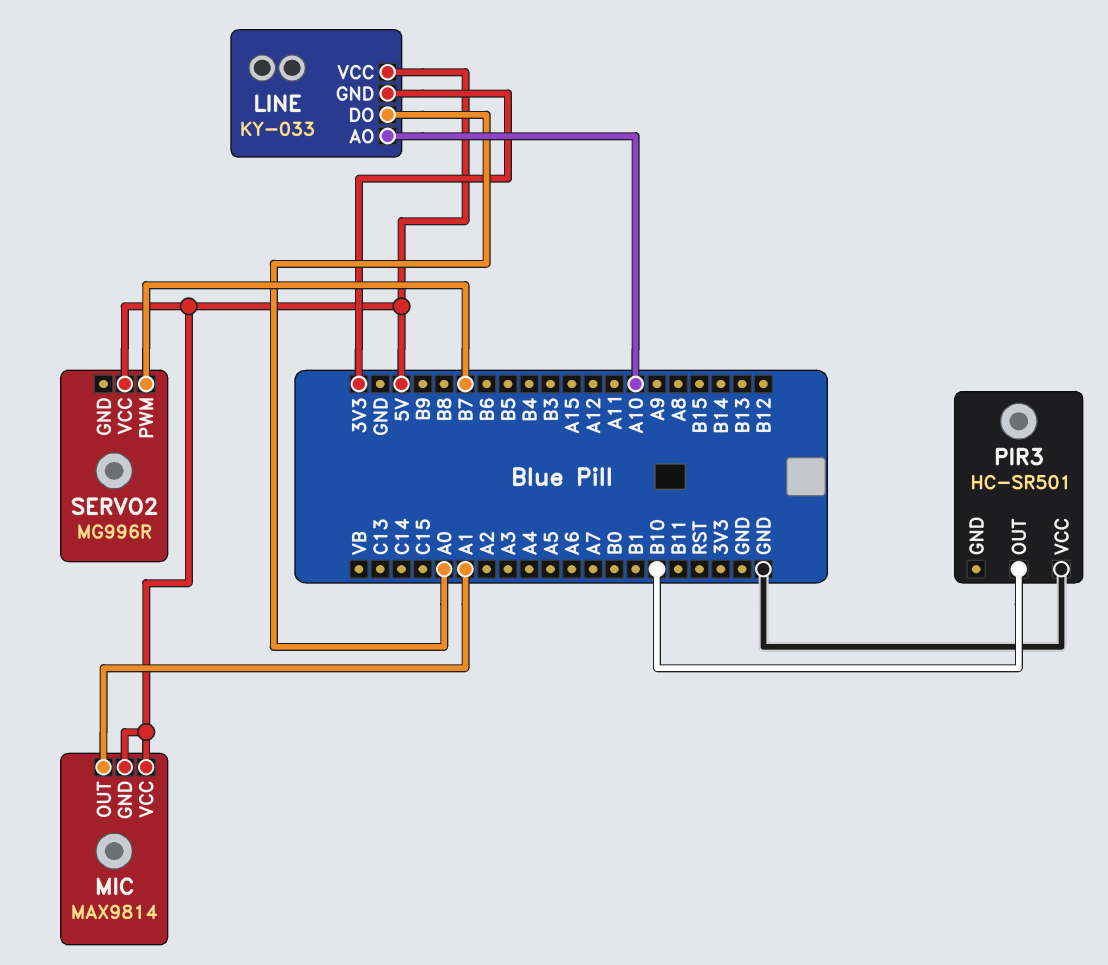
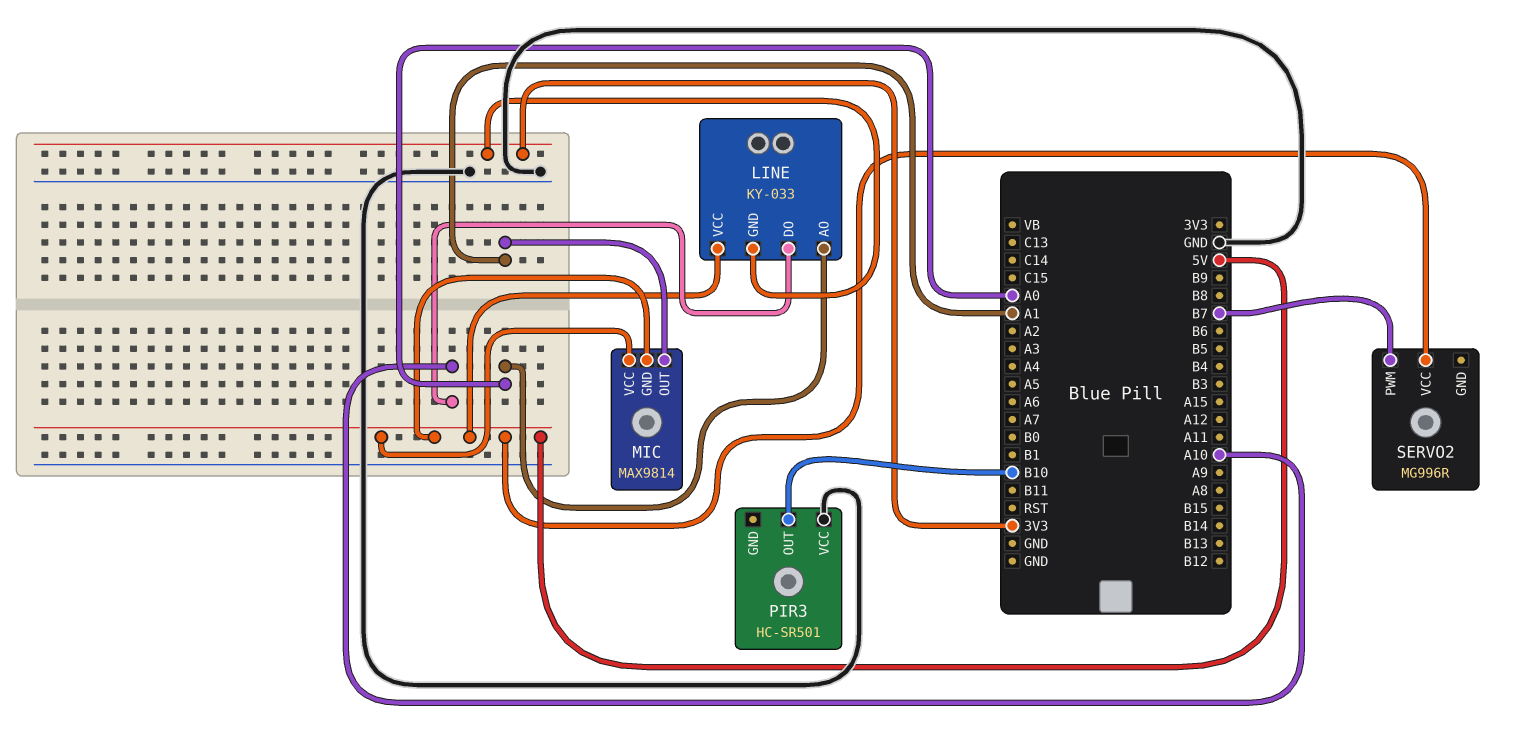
LINE pin AO: A10 -> A0
LINE pin DO: A0 -> A10

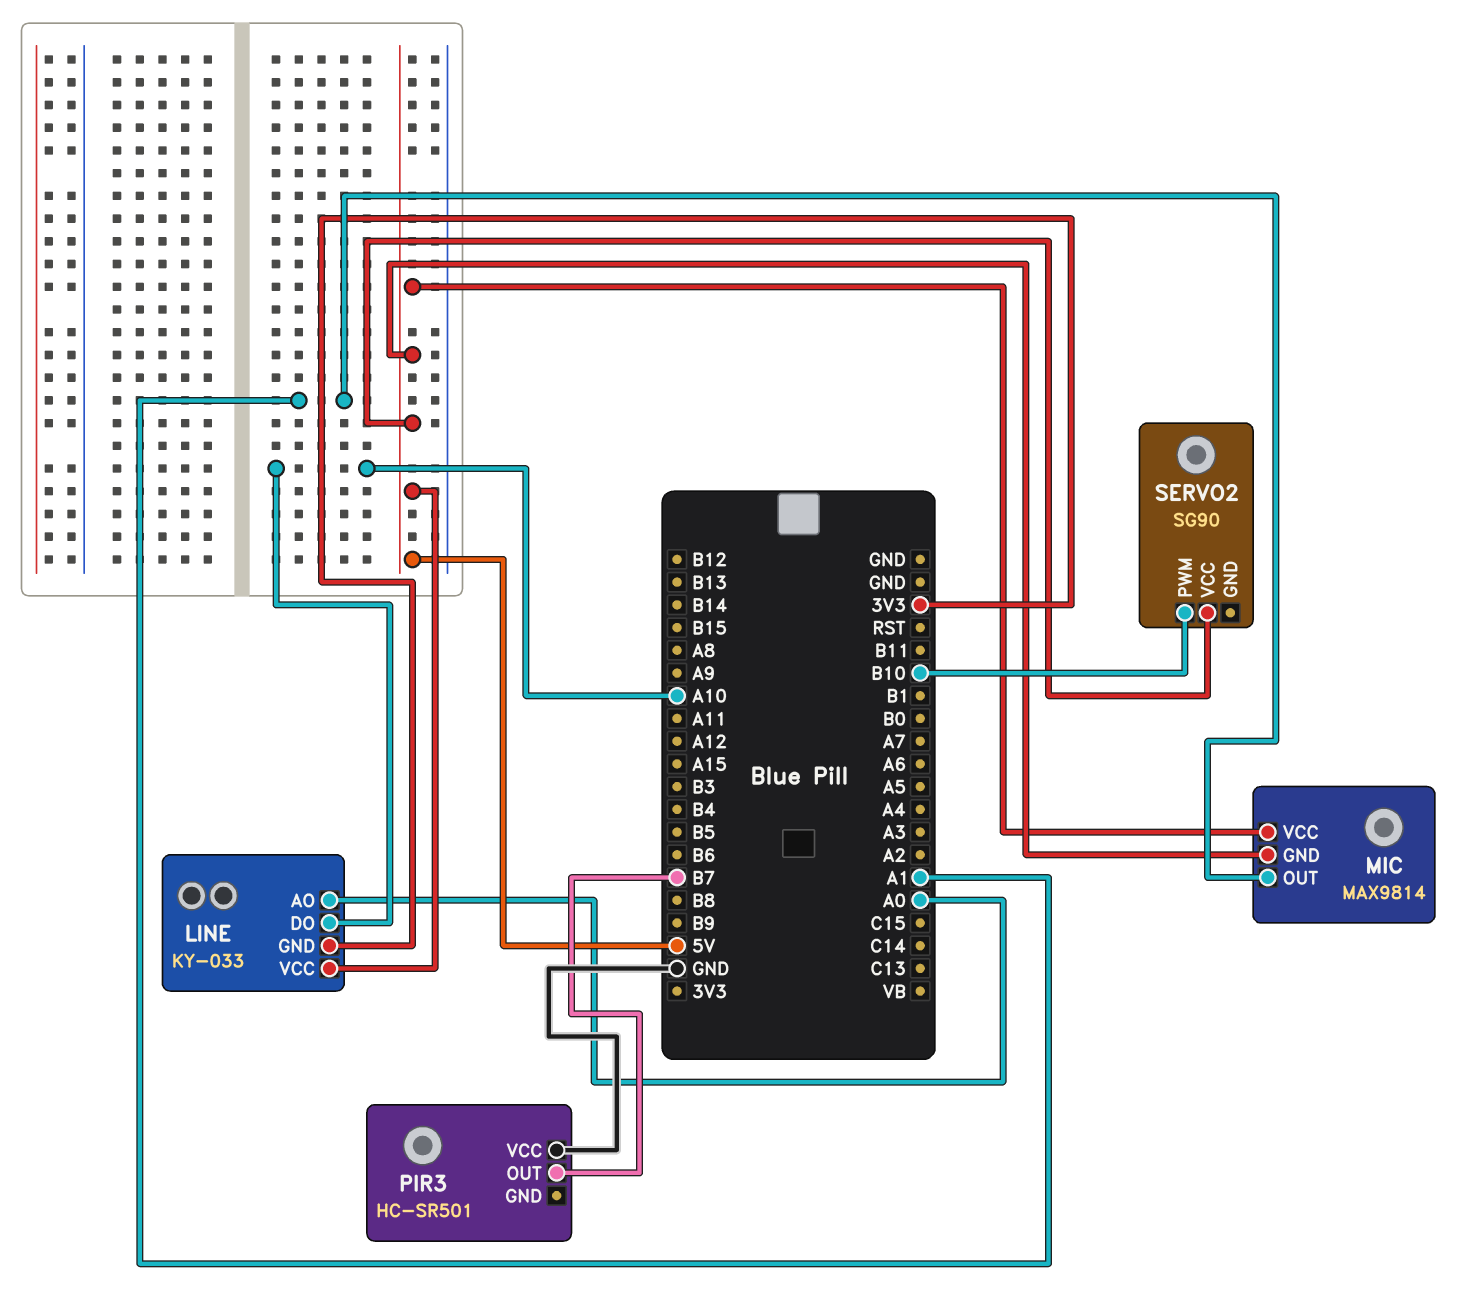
PIR3 pin OUT: B10 -> B7
SERVO2: MG996R -> SG90
SERVO2 pin PWM: B7 -> B10

